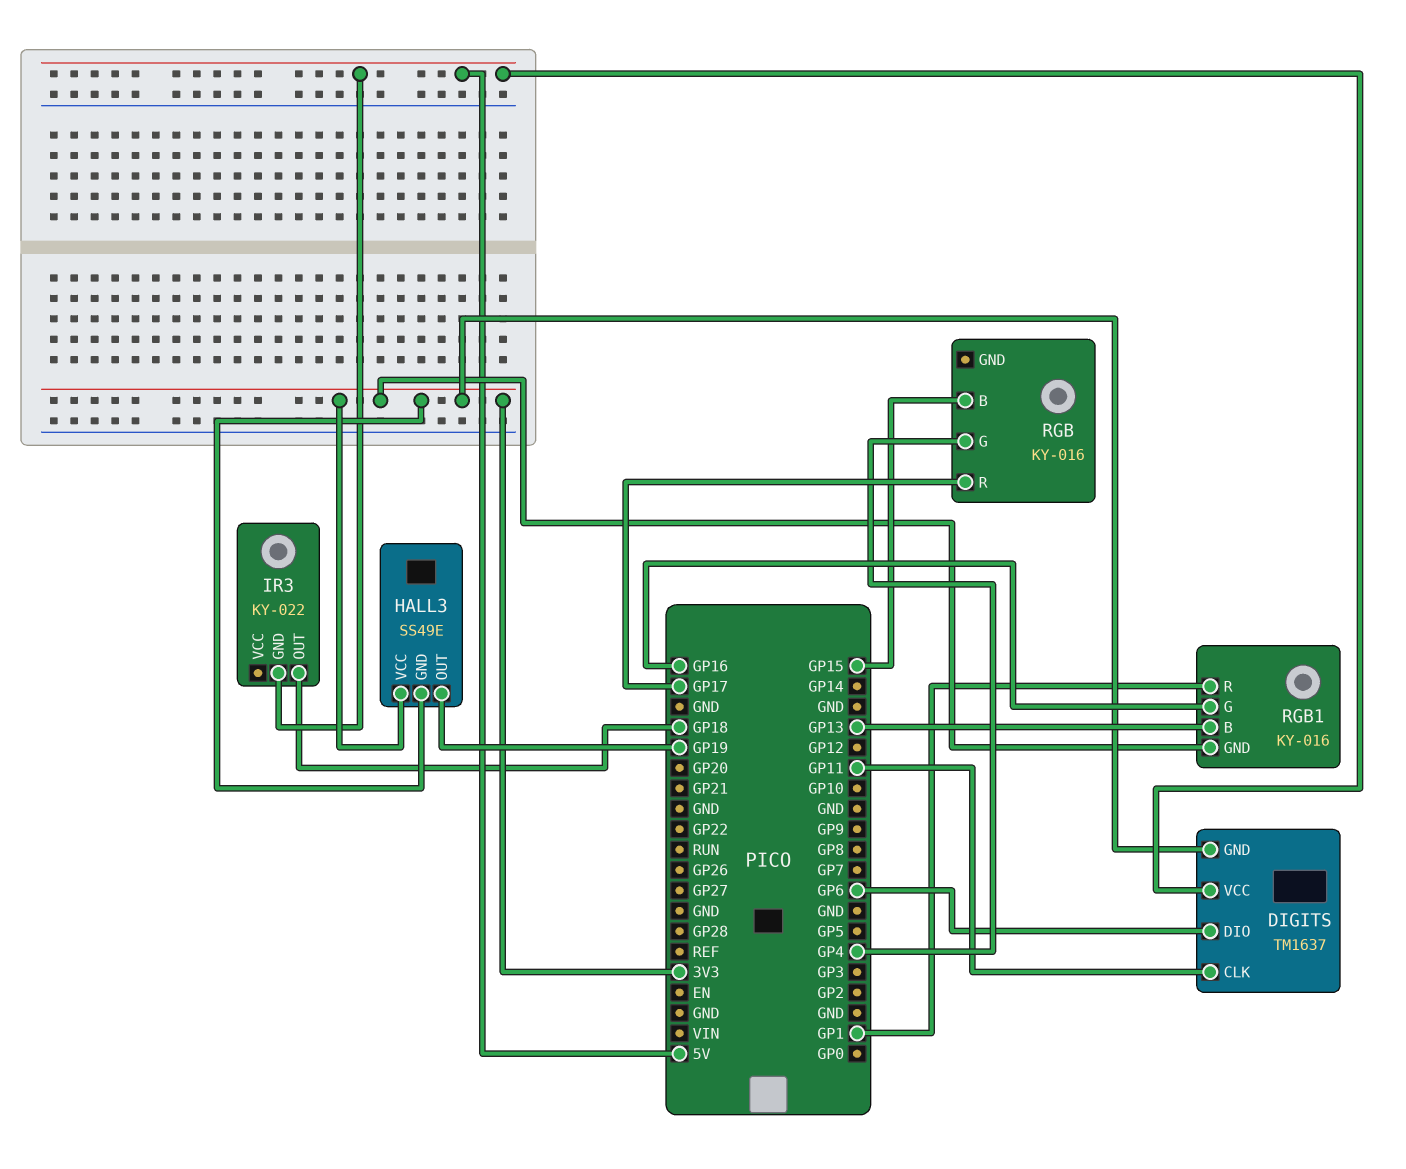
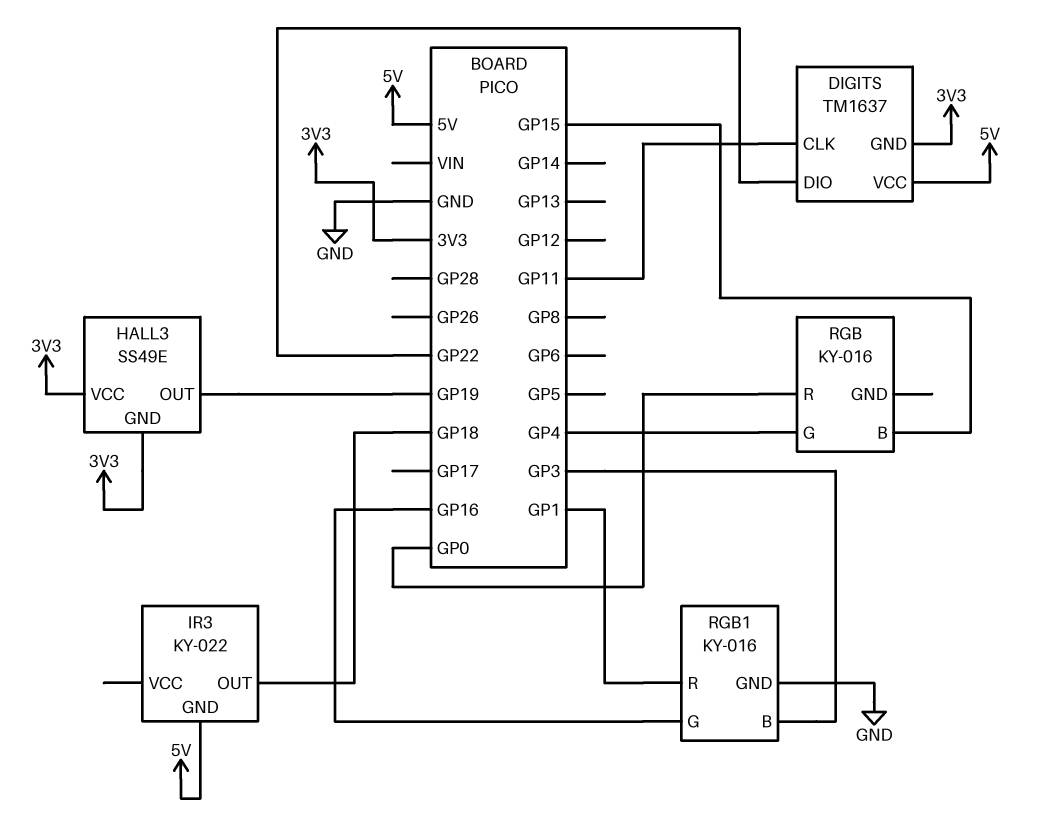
DIGITS pin DIO: GP6 -> GP22
RGB pin R: GP17 -> GP0
RGB1 pin B: GP13 -> GP3
RGB1 pin GND: 3V3 -> GND

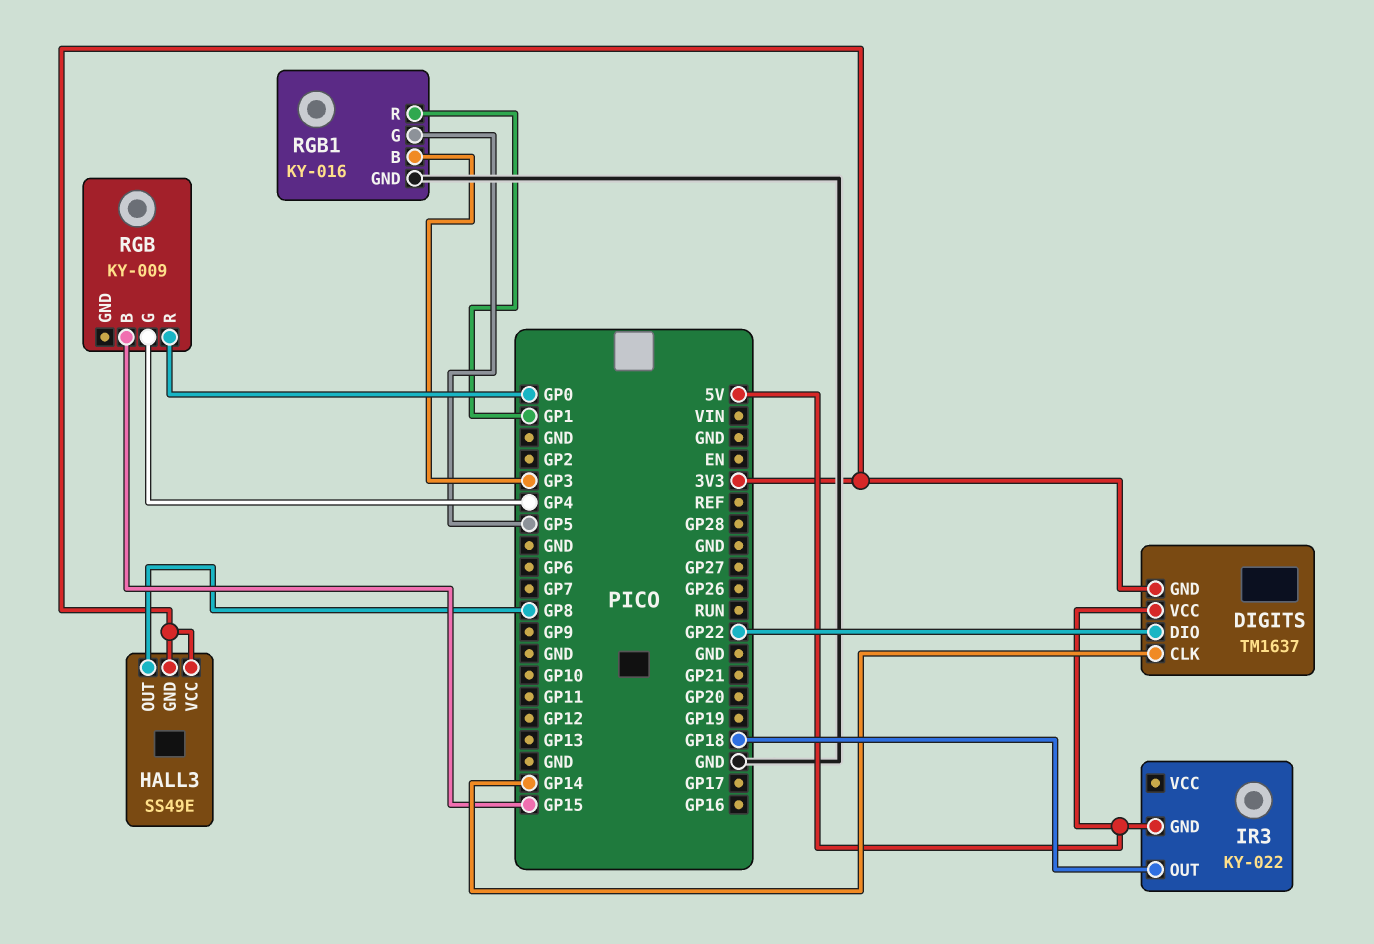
DIGITS pin CLK: GP11 -> GP14
HALL3 pin OUT: GP19 -> GP8
RGB: KY-016 -> KY-009
RGB1 pin G: GP16 -> GP5

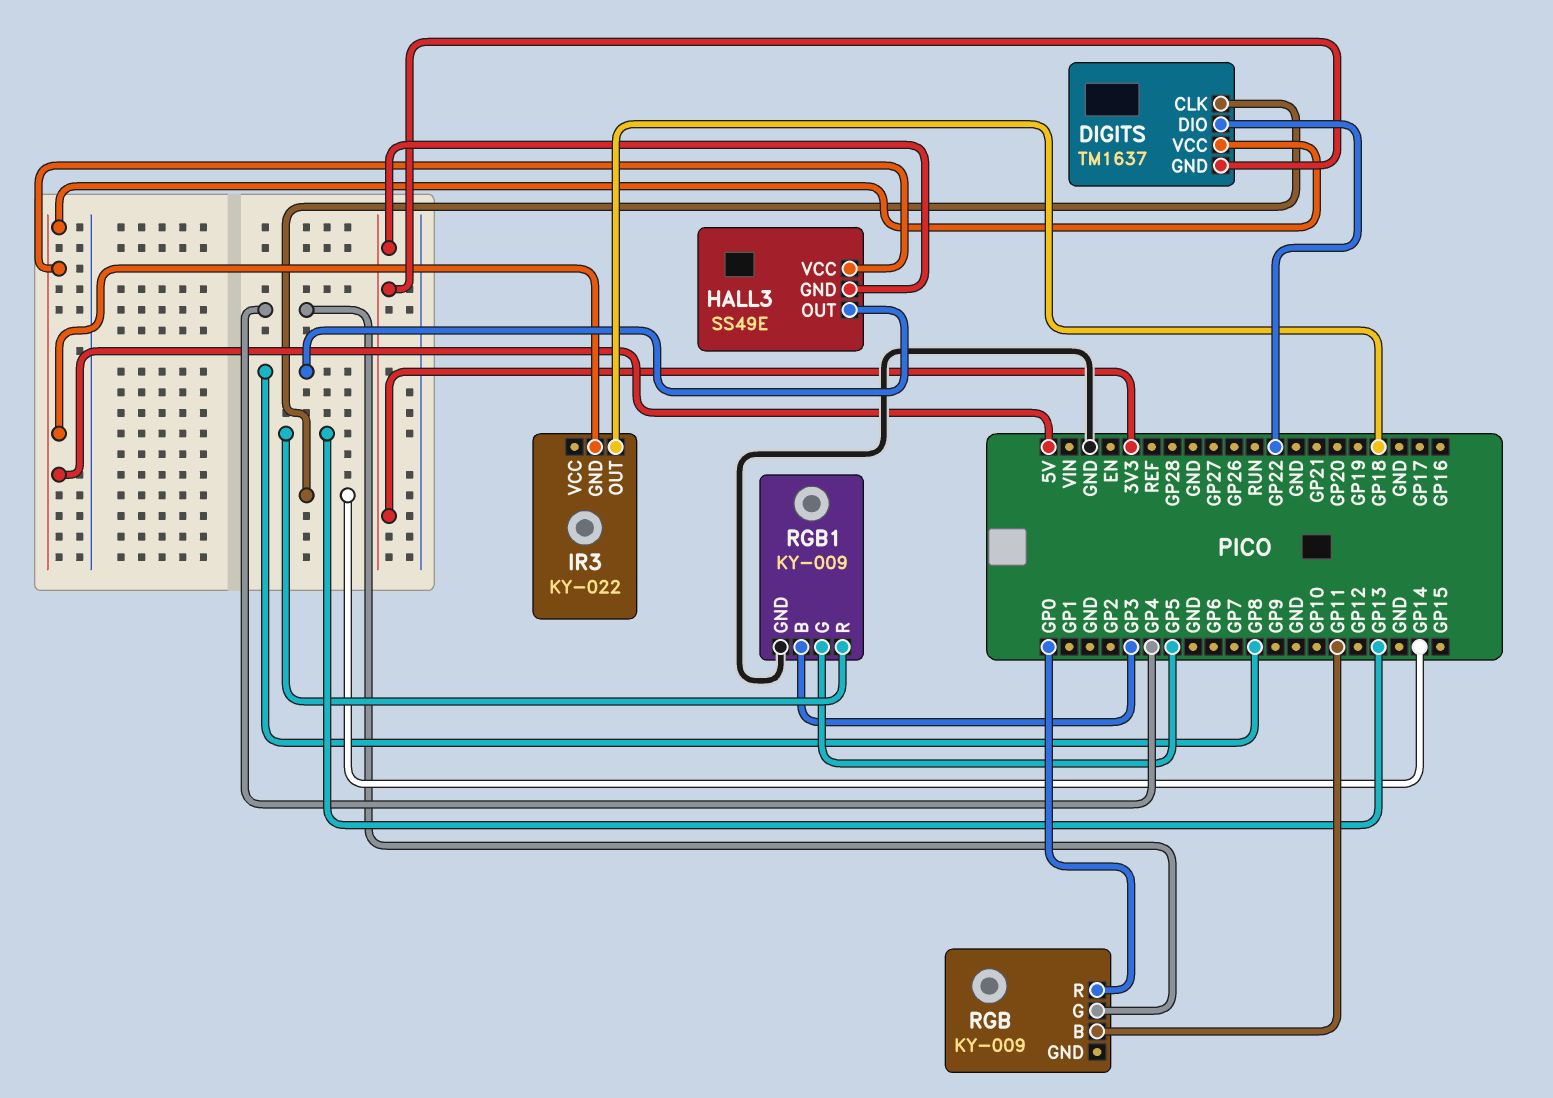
HALL3 pin VCC: 3V3 -> 5V
RGB pin B: GP15 -> GP11
RGB1: KY-016 -> KY-009
RGB1 pin R: GP1 -> GP13

